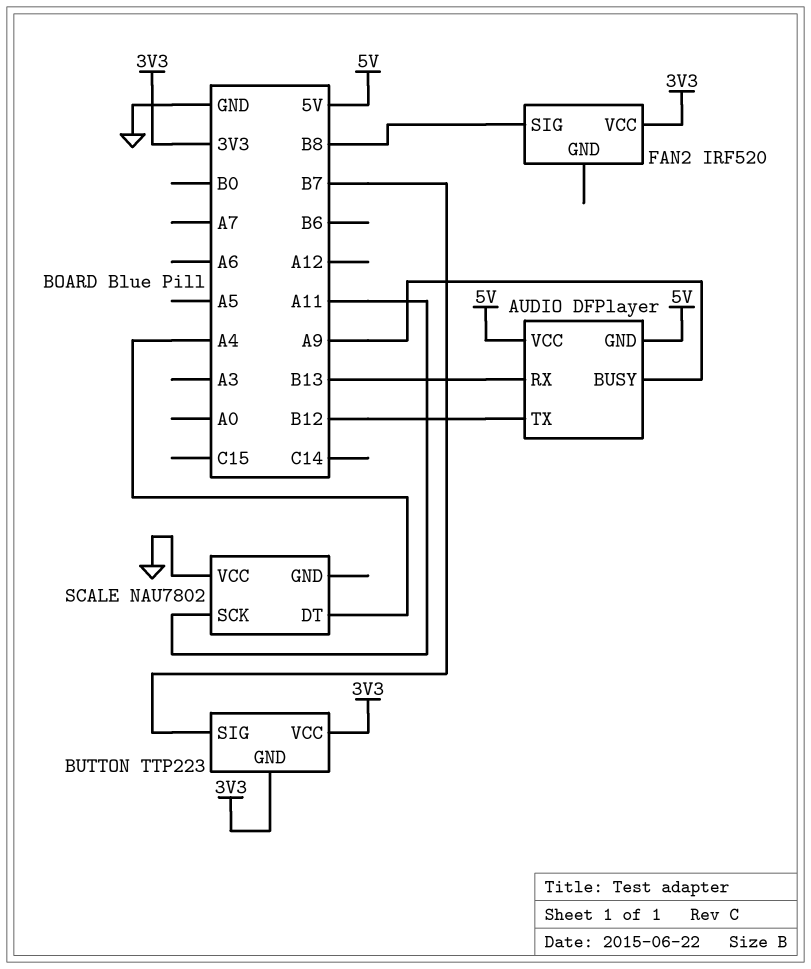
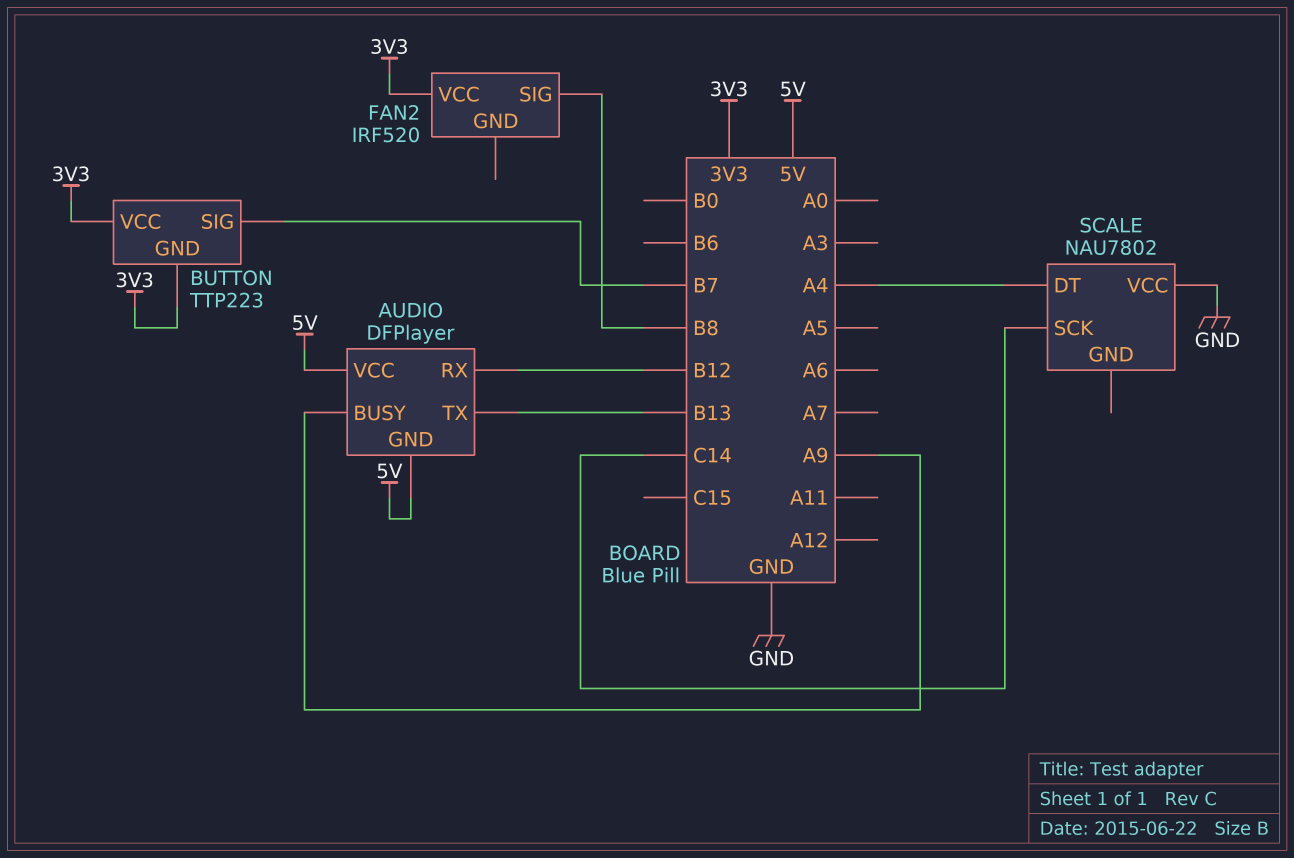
AUDIO pin RX: B13 -> B12
AUDIO pin TX: B12 -> B13
SCALE pin SCK: A11 -> C14

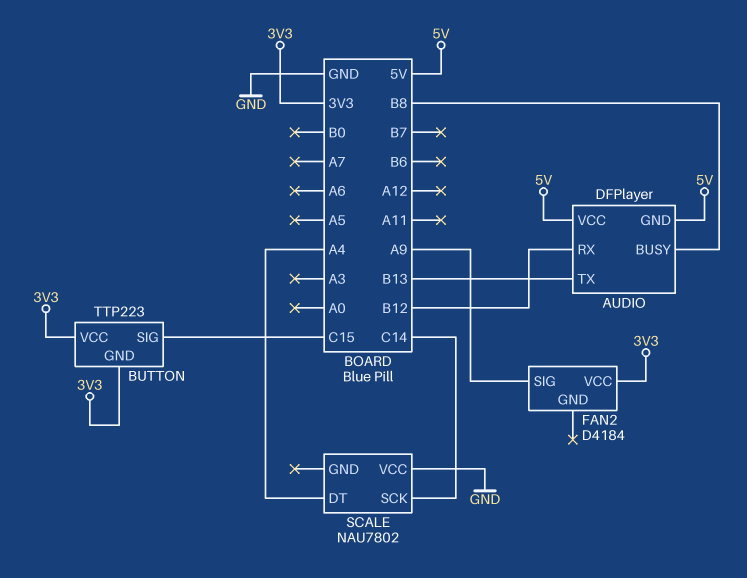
AUDIO pin BUSY: A9 -> B8
BUTTON pin SIG: B7 -> C15
FAN2: IRF520 -> D4184
FAN2 pin SIG: B8 -> A9

